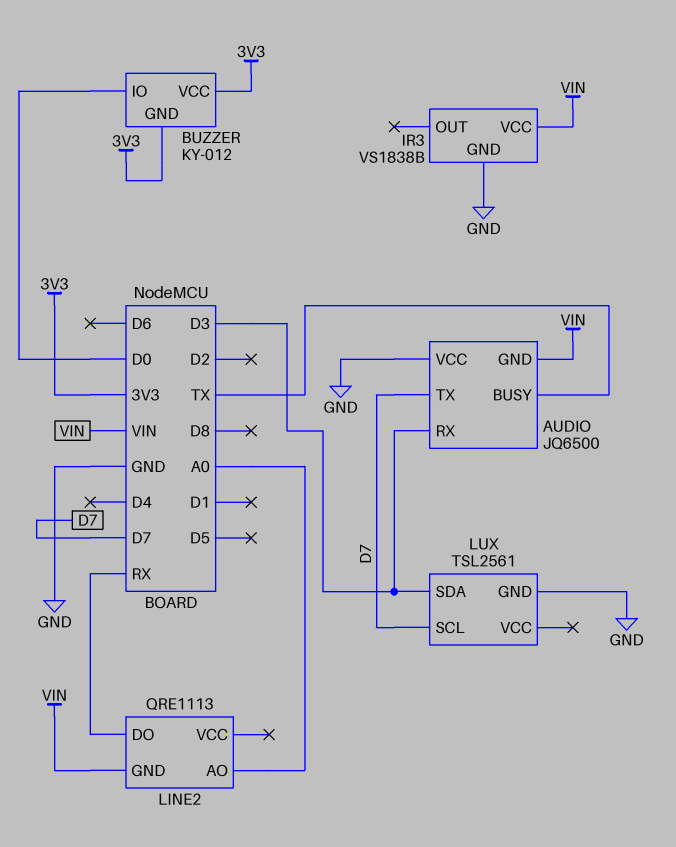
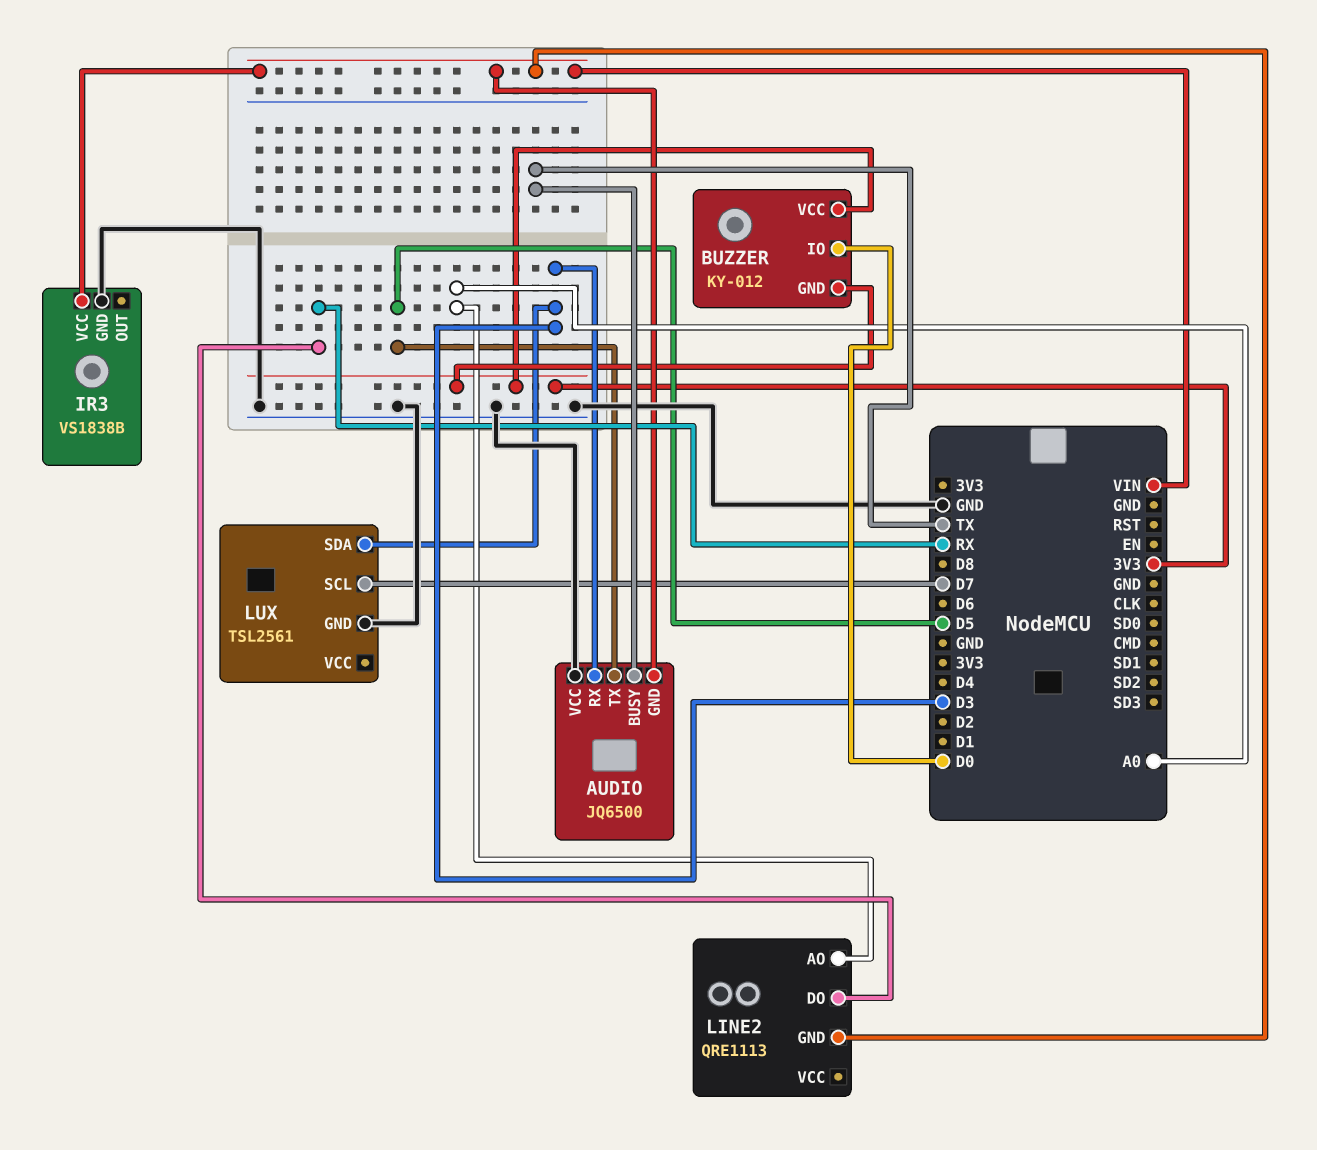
AUDIO pin TX: D7 -> D5

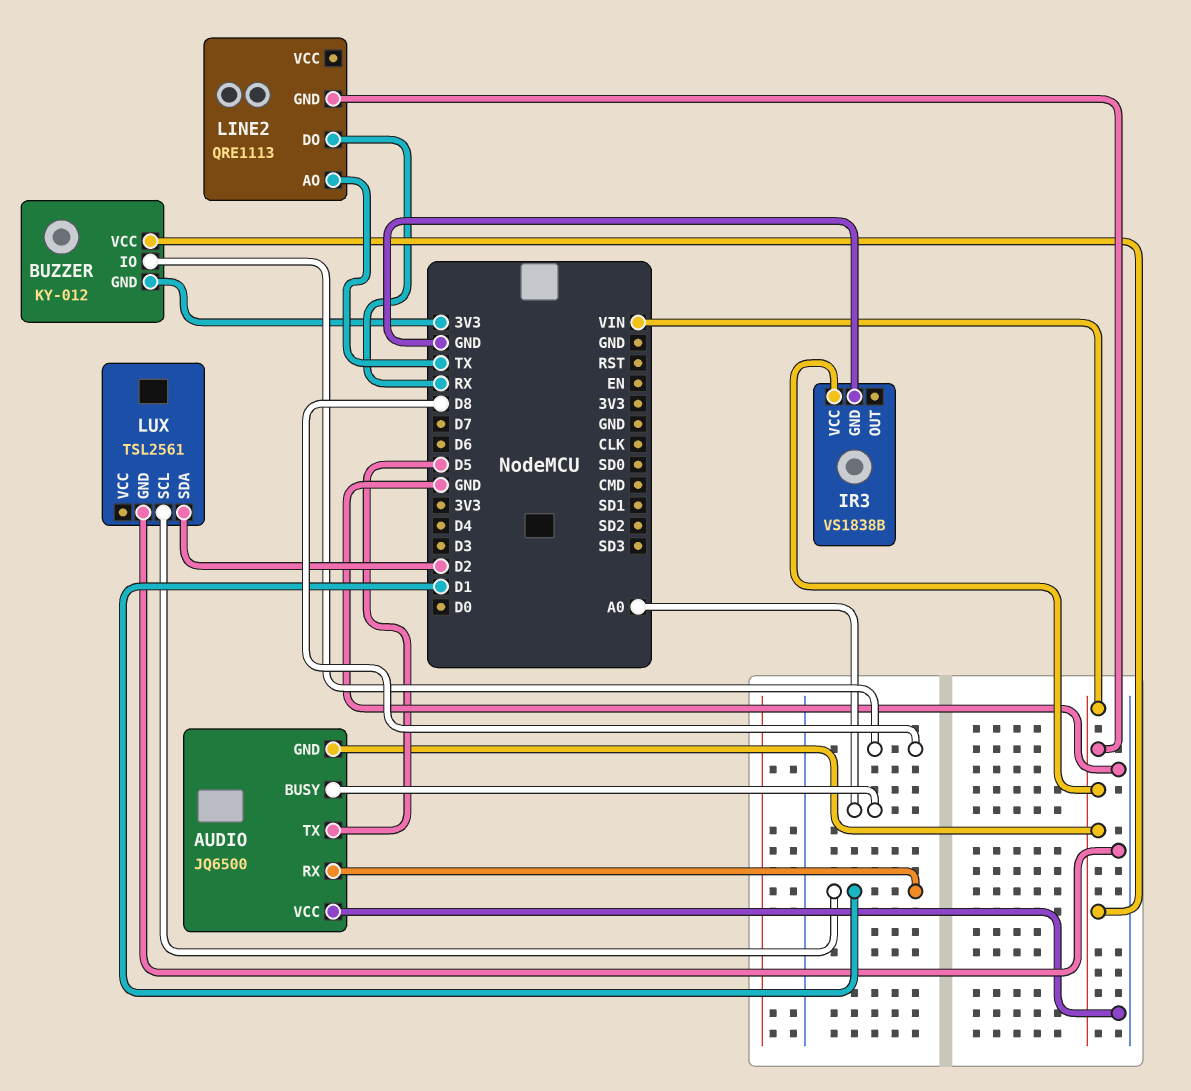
AUDIO pin BUSY: TX -> A0
AUDIO pin RX: D3 -> D1
BUZZER pin IO: D0 -> D8
BUZZER pin VCC: 3V3 -> VIN
LINE2 pin AO: A0 -> TX
LUX pin SCL: D7 -> D1
LUX pin SDA: D3 -> D2

